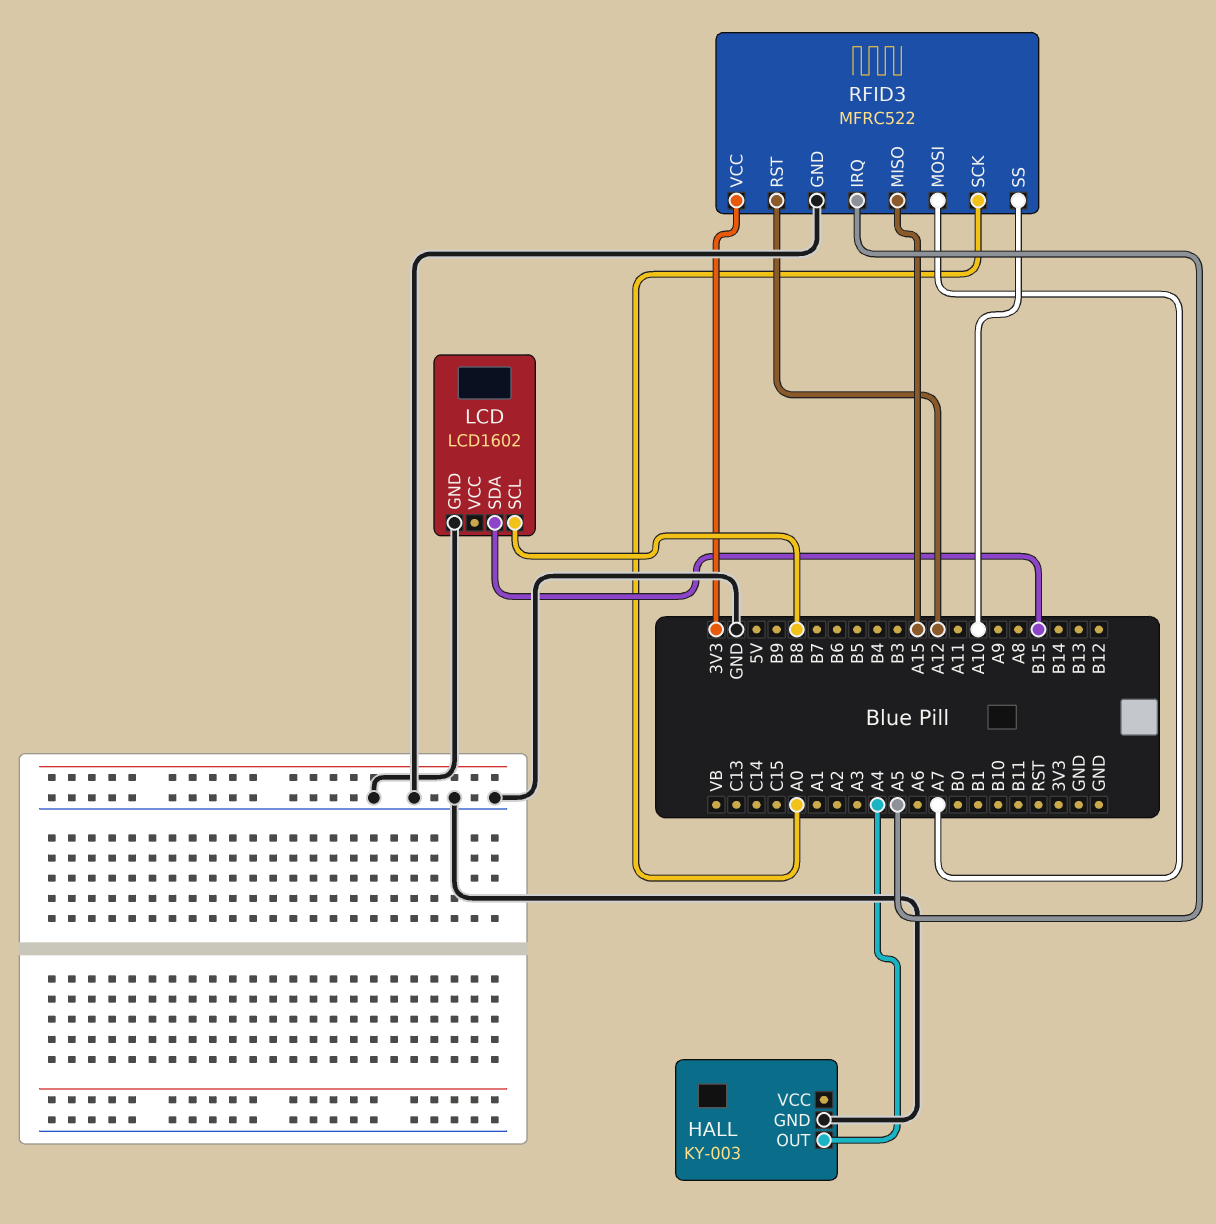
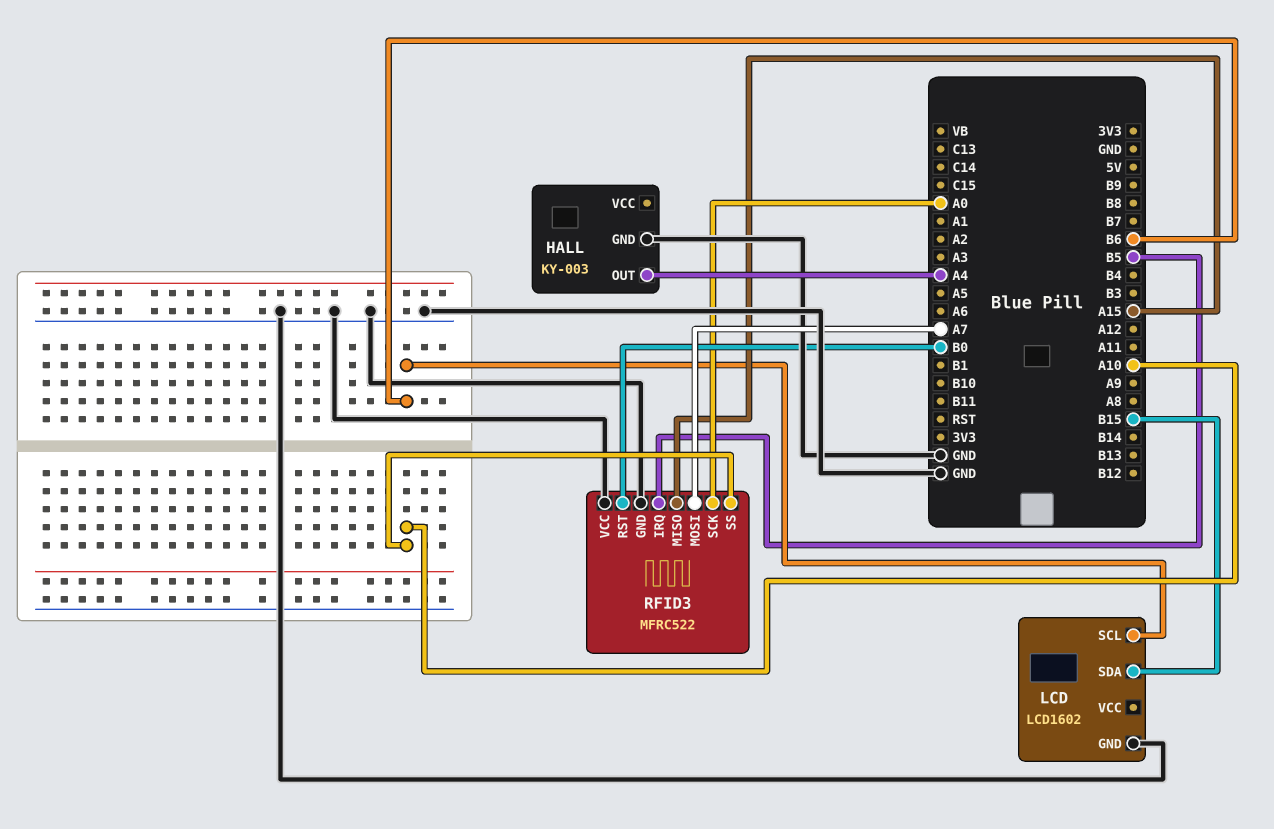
LCD pin SCL: B8 -> B6
RFID3 pin IRQ: A5 -> B5
RFID3 pin RST: A12 -> B0
RFID3 pin VCC: 3V3 -> GND

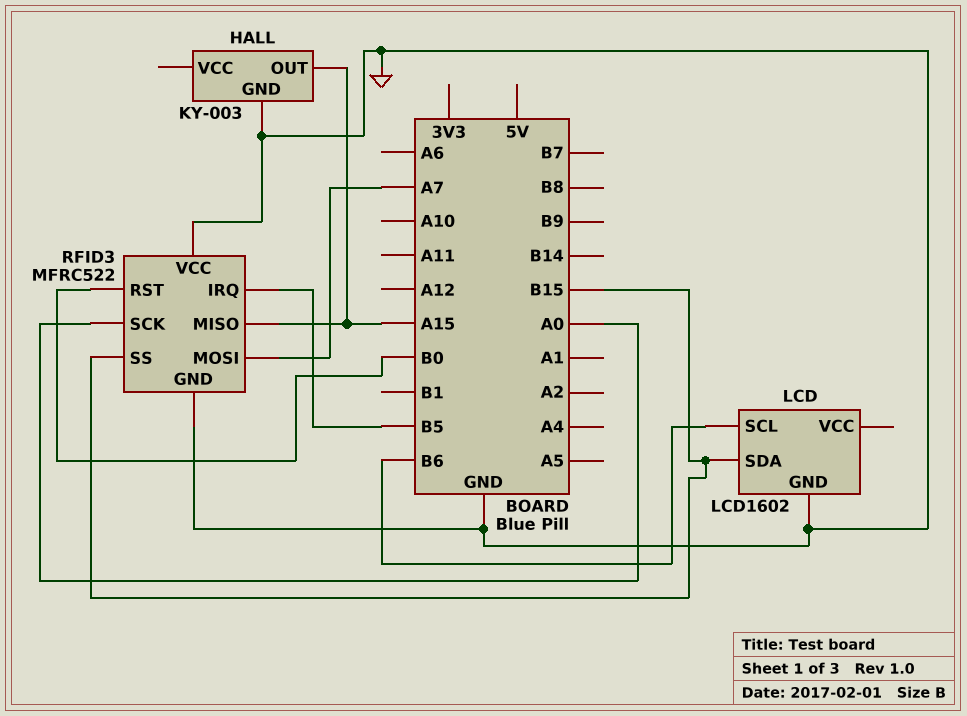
HALL pin OUT: A4 -> A15
RFID3 pin SS: A10 -> B15

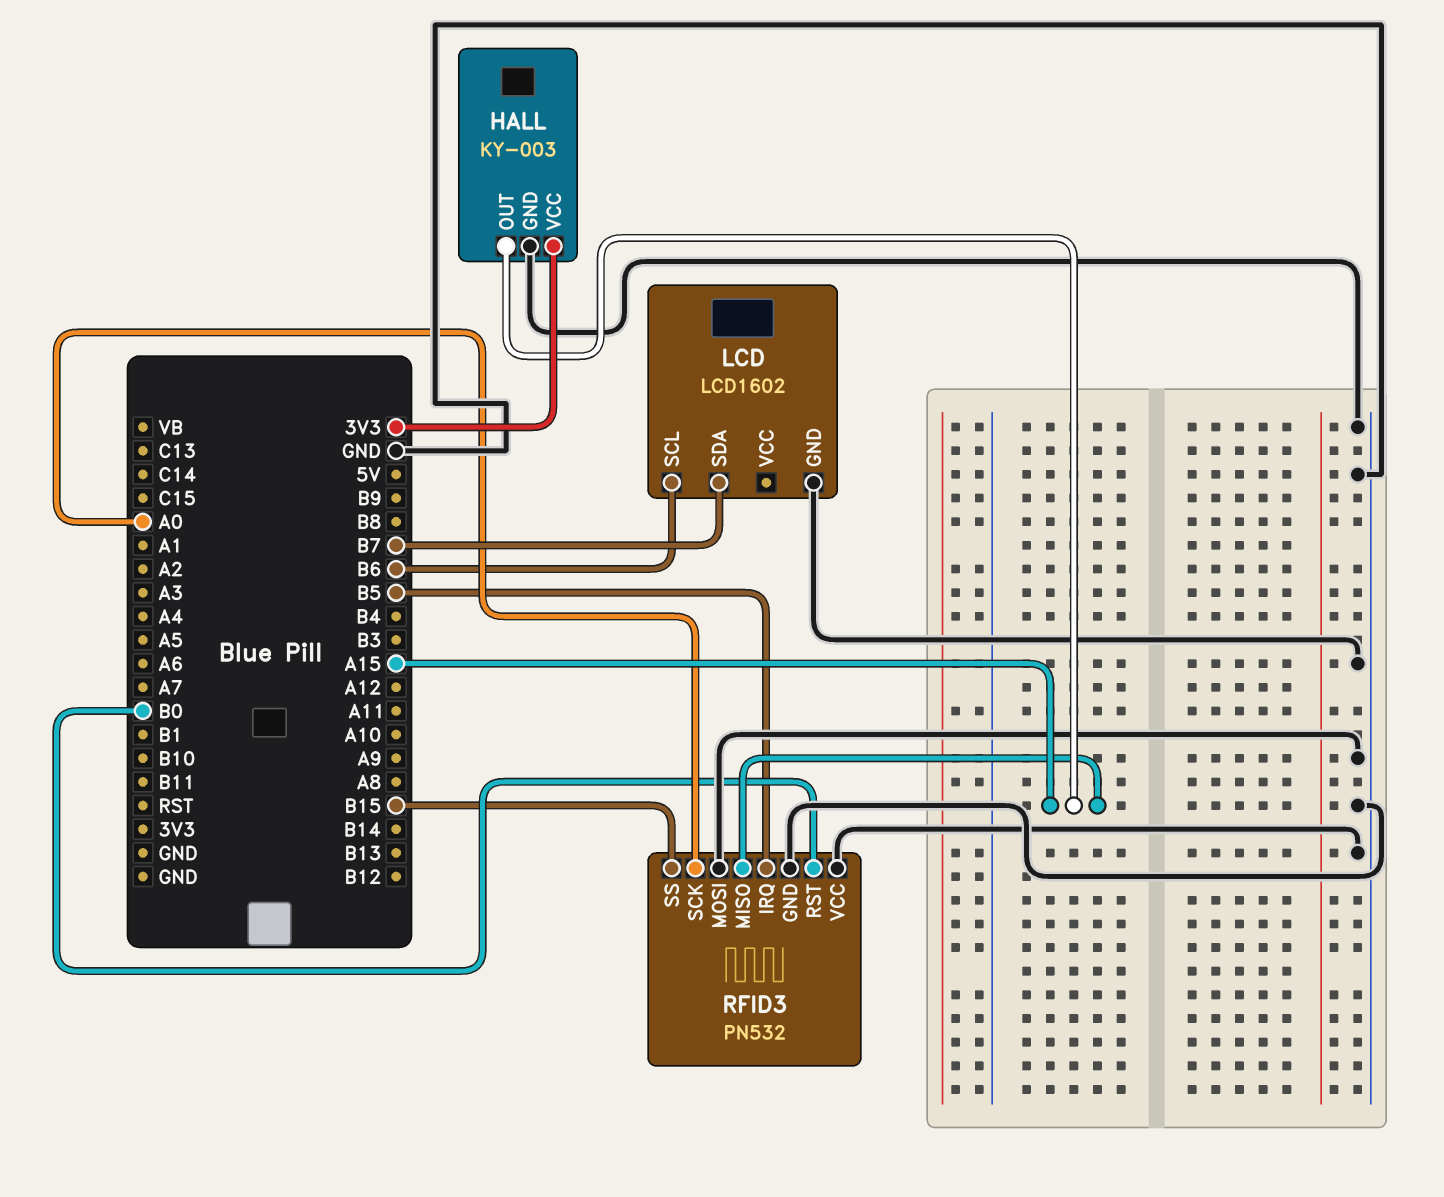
HALL pin VCC: none -> 3V3
LCD pin SDA: B15 -> B7
RFID3: MFRC522 -> PN532
RFID3 pin MOSI: A7 -> GND

